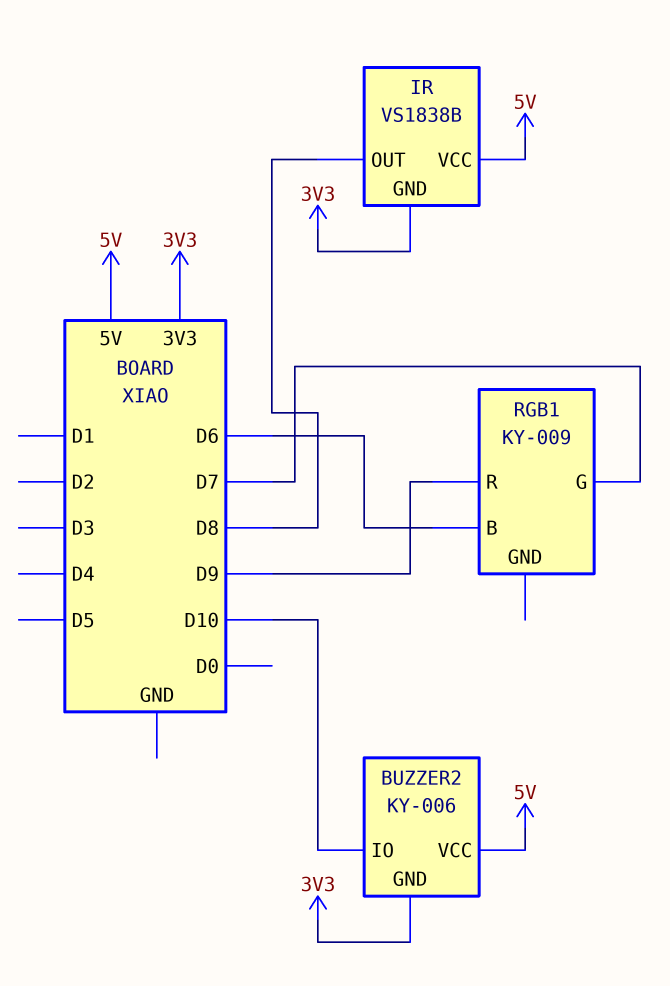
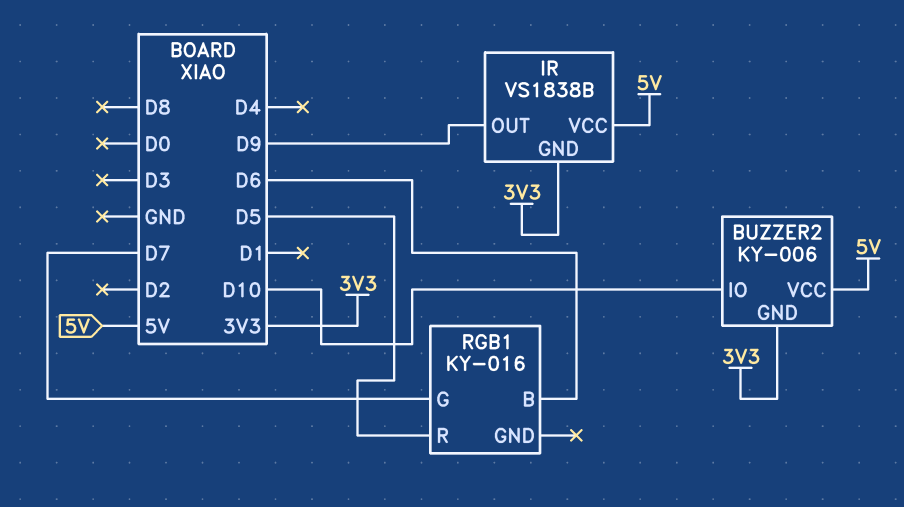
IR pin OUT: D8 -> D9
RGB1: KY-009 -> KY-016
RGB1 pin R: D9 -> D5

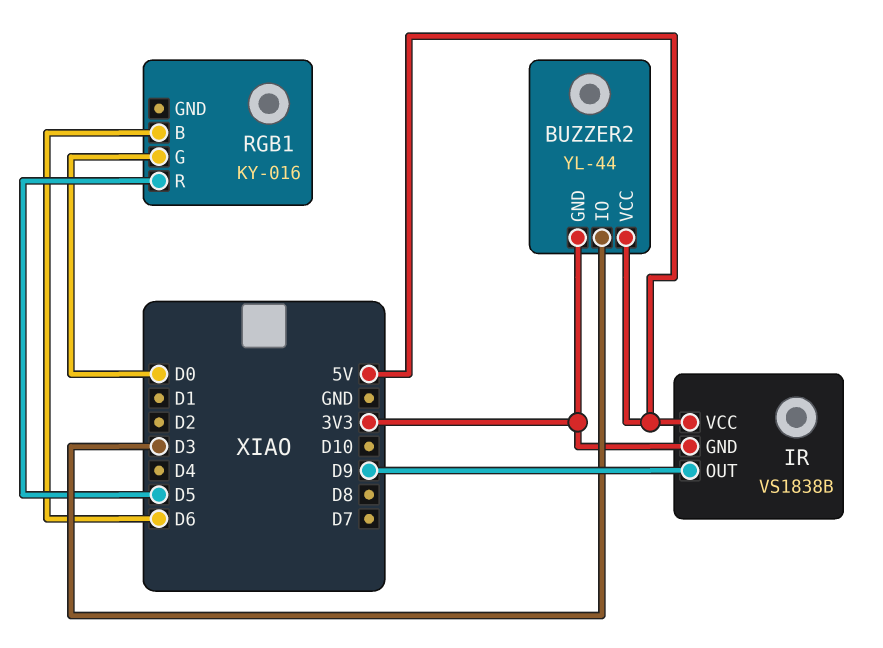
BUZZER2: KY-006 -> YL-44
BUZZER2 pin IO: D10 -> D3
RGB1 pin G: D7 -> D0

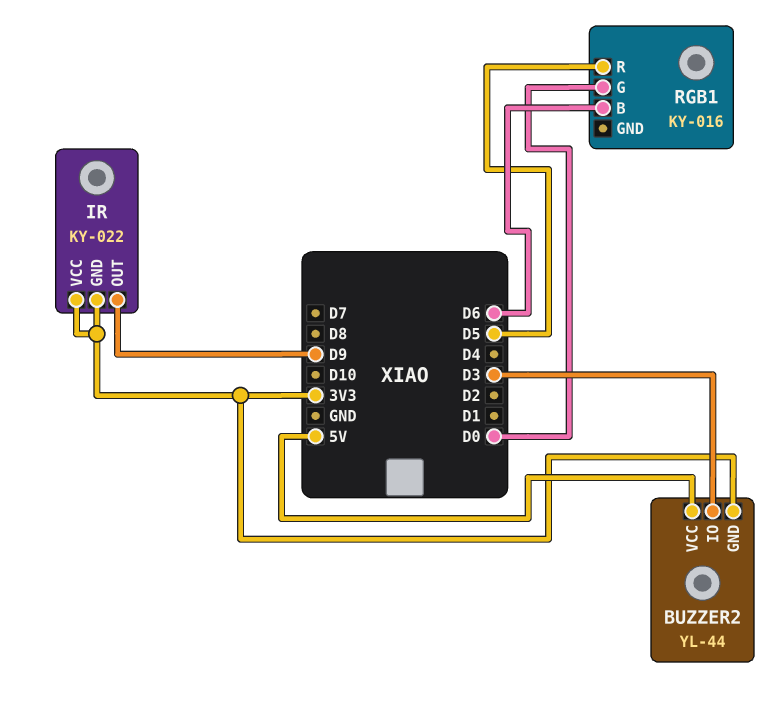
IR: VS1838B -> KY-022
IR pin VCC: 5V -> 3V3

